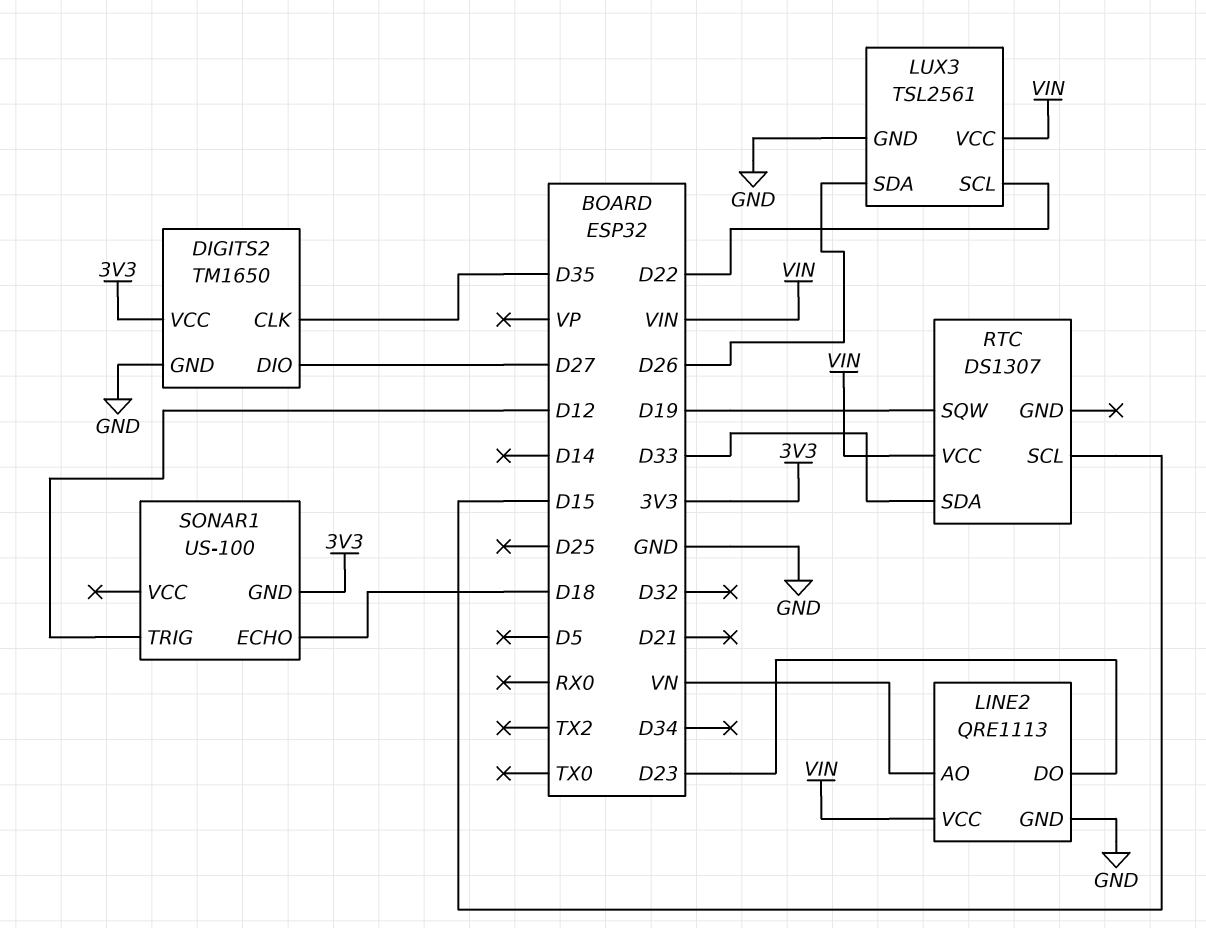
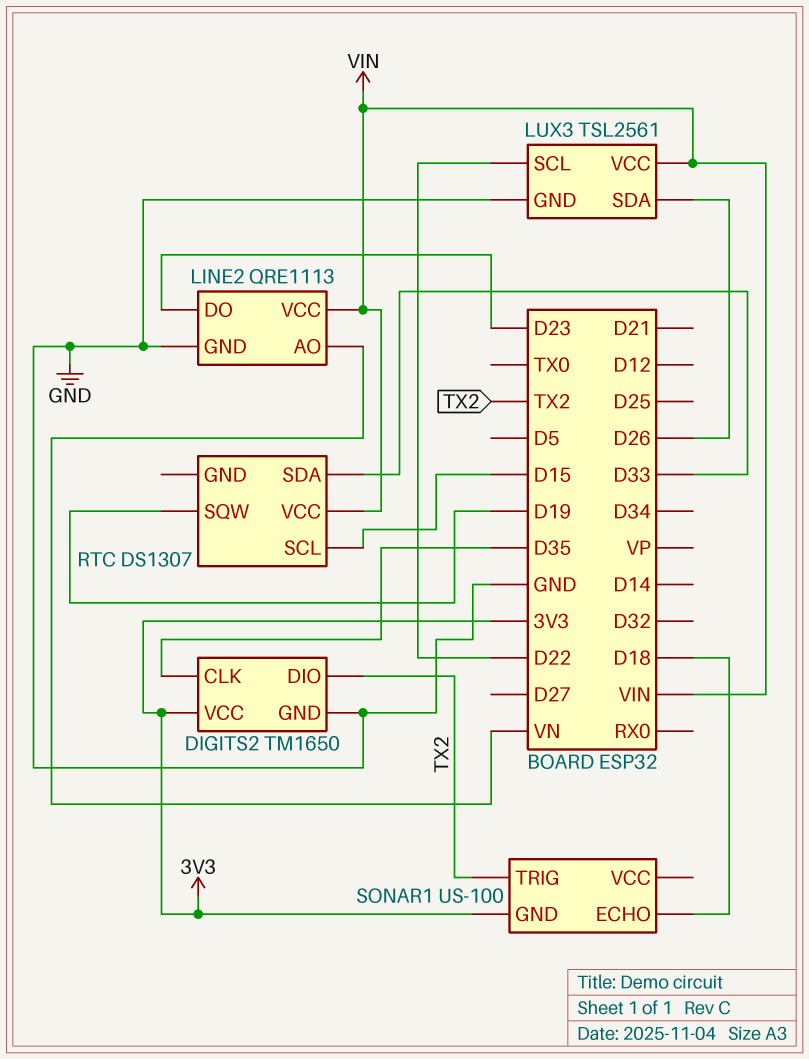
DIGITS2 pin DIO: D27 -> TX2
SONAR1 pin TRIG: D12 -> TX2

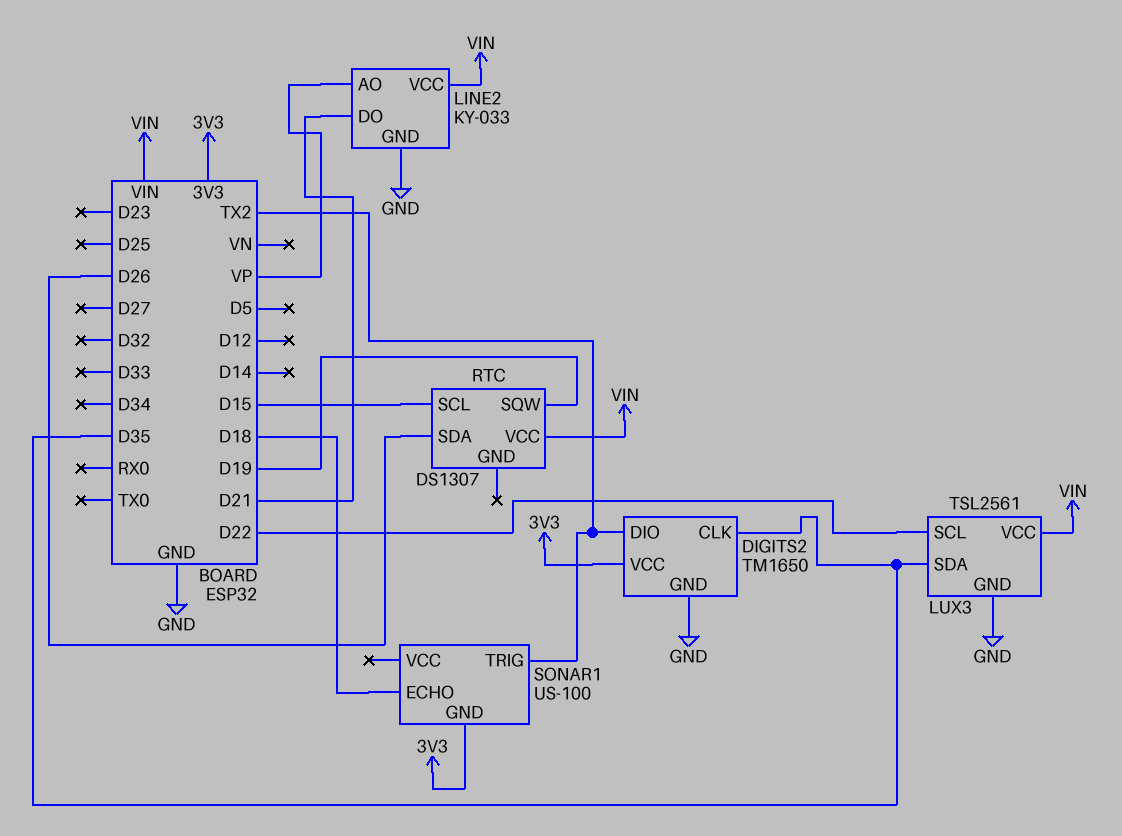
LINE2: QRE1113 -> KY-033
LINE2 pin AO: VN -> VP
LINE2 pin DO: D23 -> D21
LUX3 pin SDA: D26 -> D35
RTC pin SDA: D33 -> D26

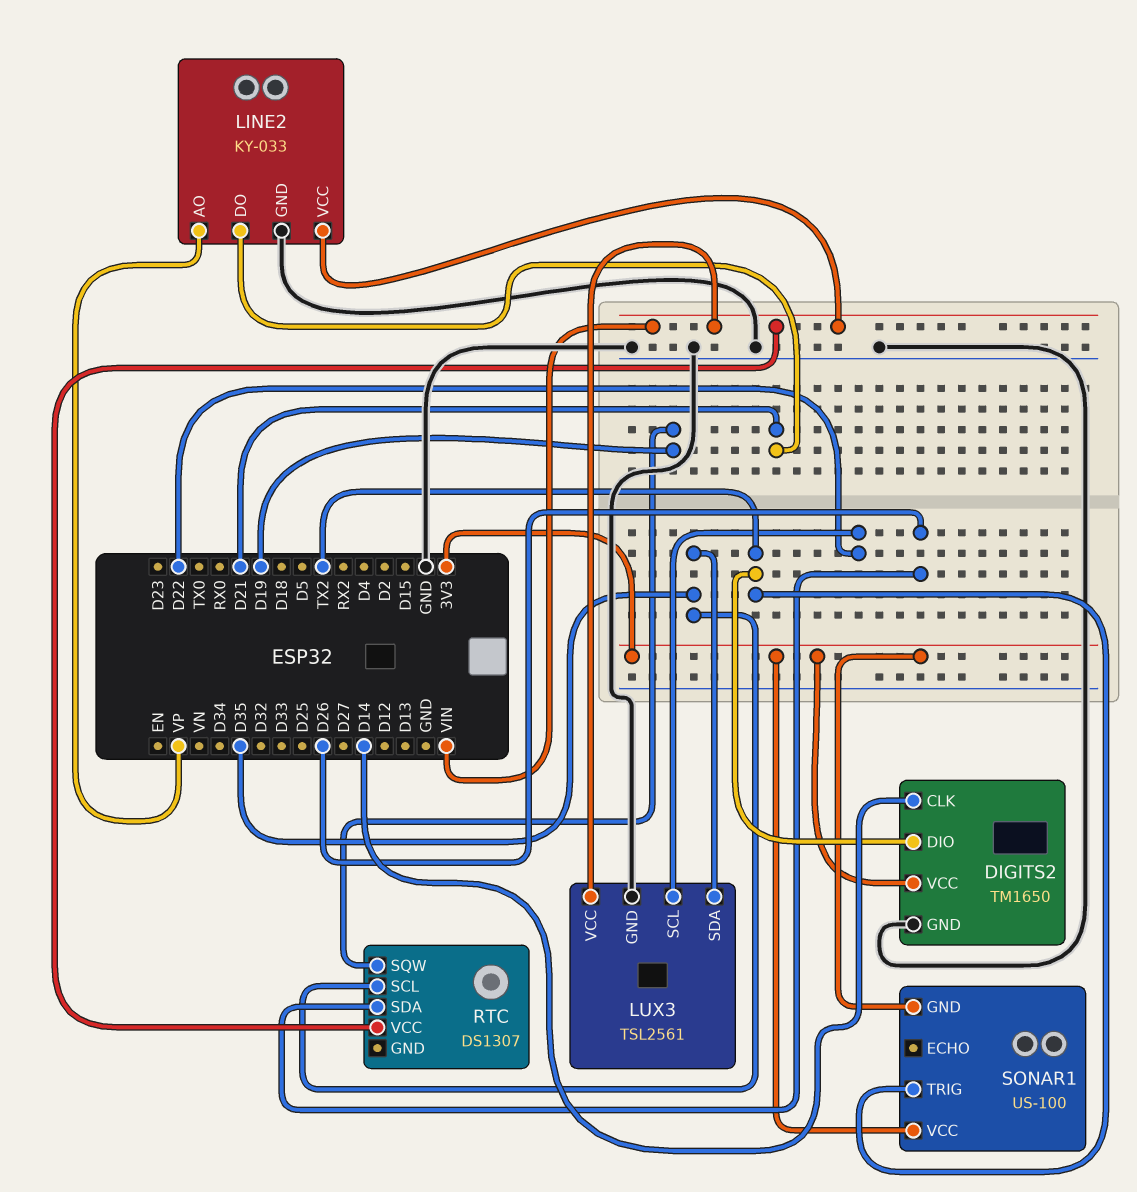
DIGITS2 pin CLK: D35 -> D14
RTC pin SCL: D15 -> D35
SONAR1 pin ECHO: D18 -> none
SONAR1 pin VCC: none -> 3V3

